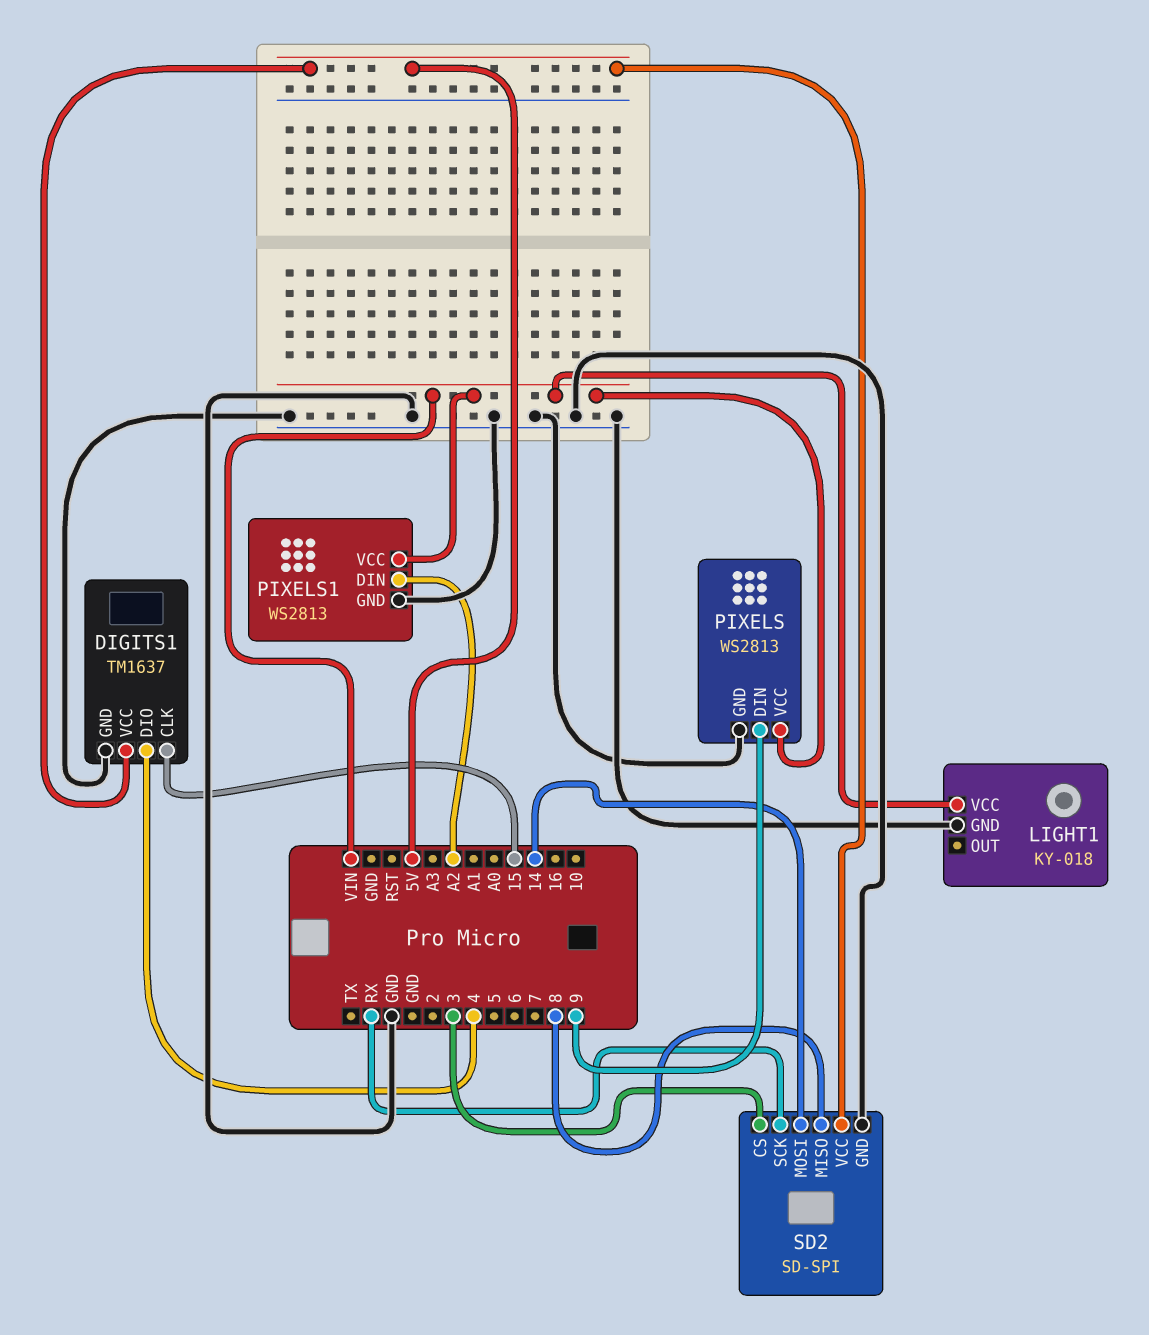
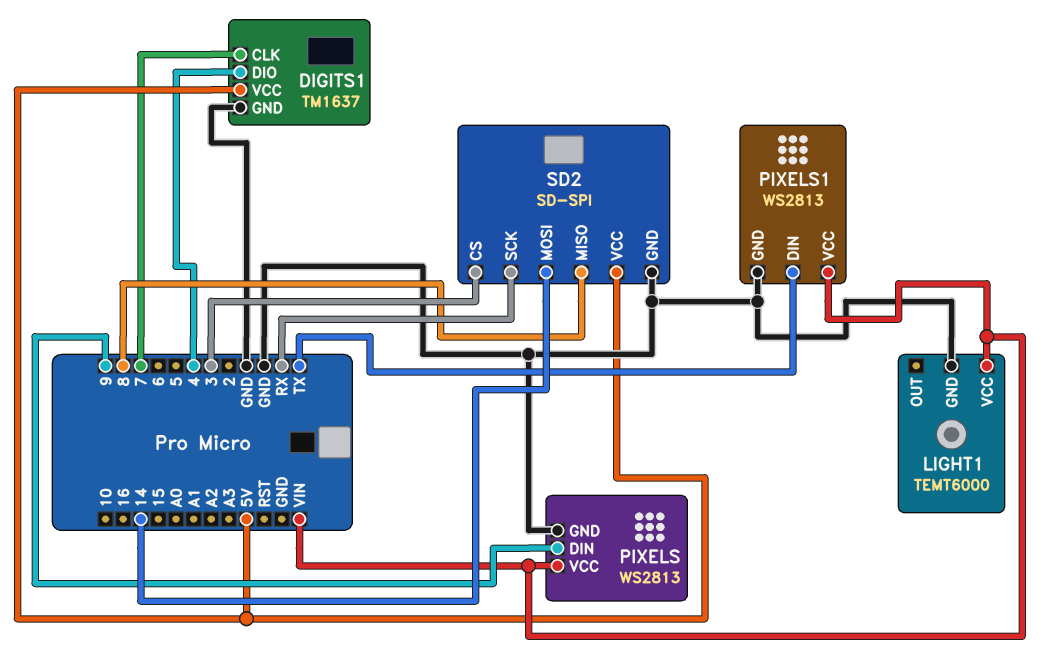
DIGITS1 pin CLK: 15 -> 7
LIGHT1: KY-018 -> TEMT6000
PIXELS1 pin DIN: A2 -> TX

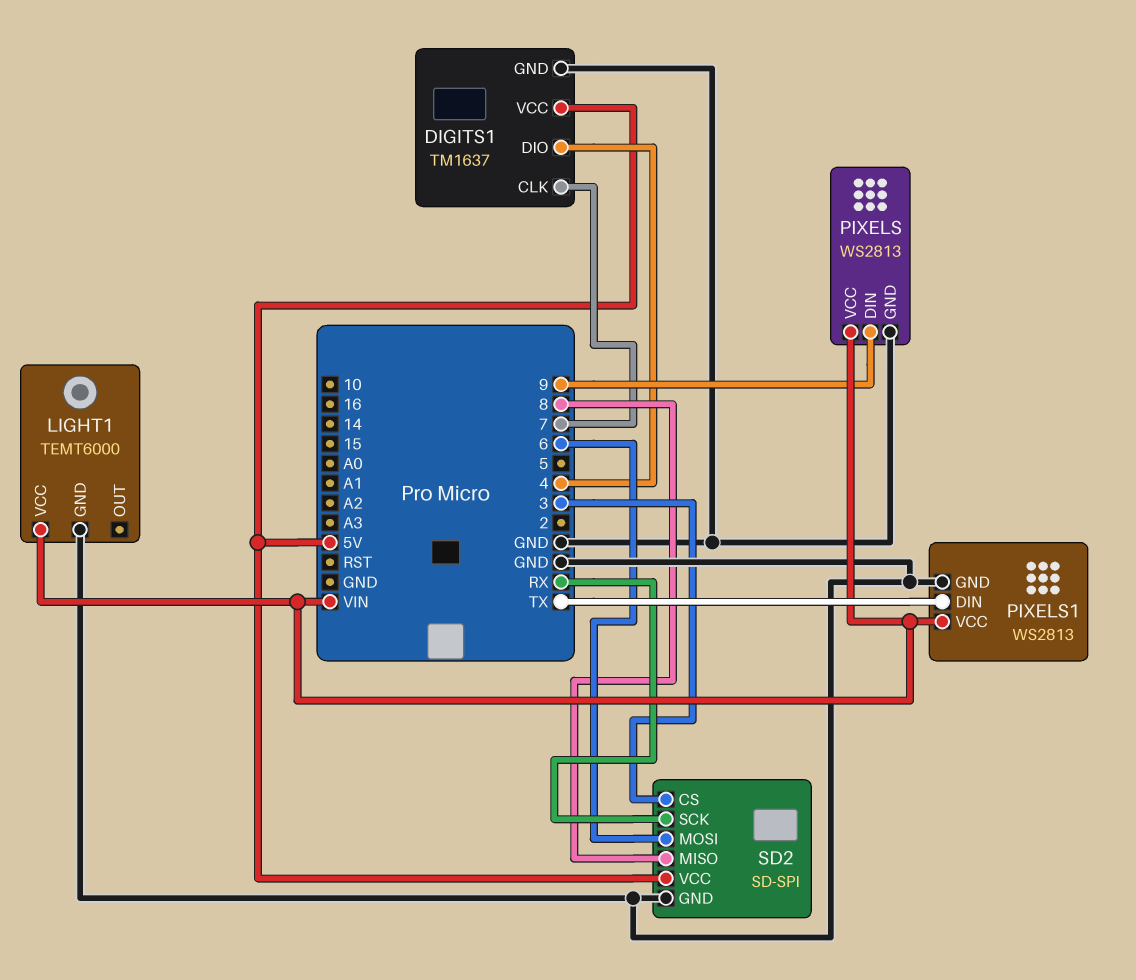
SD2 pin MOSI: 14 -> 6

